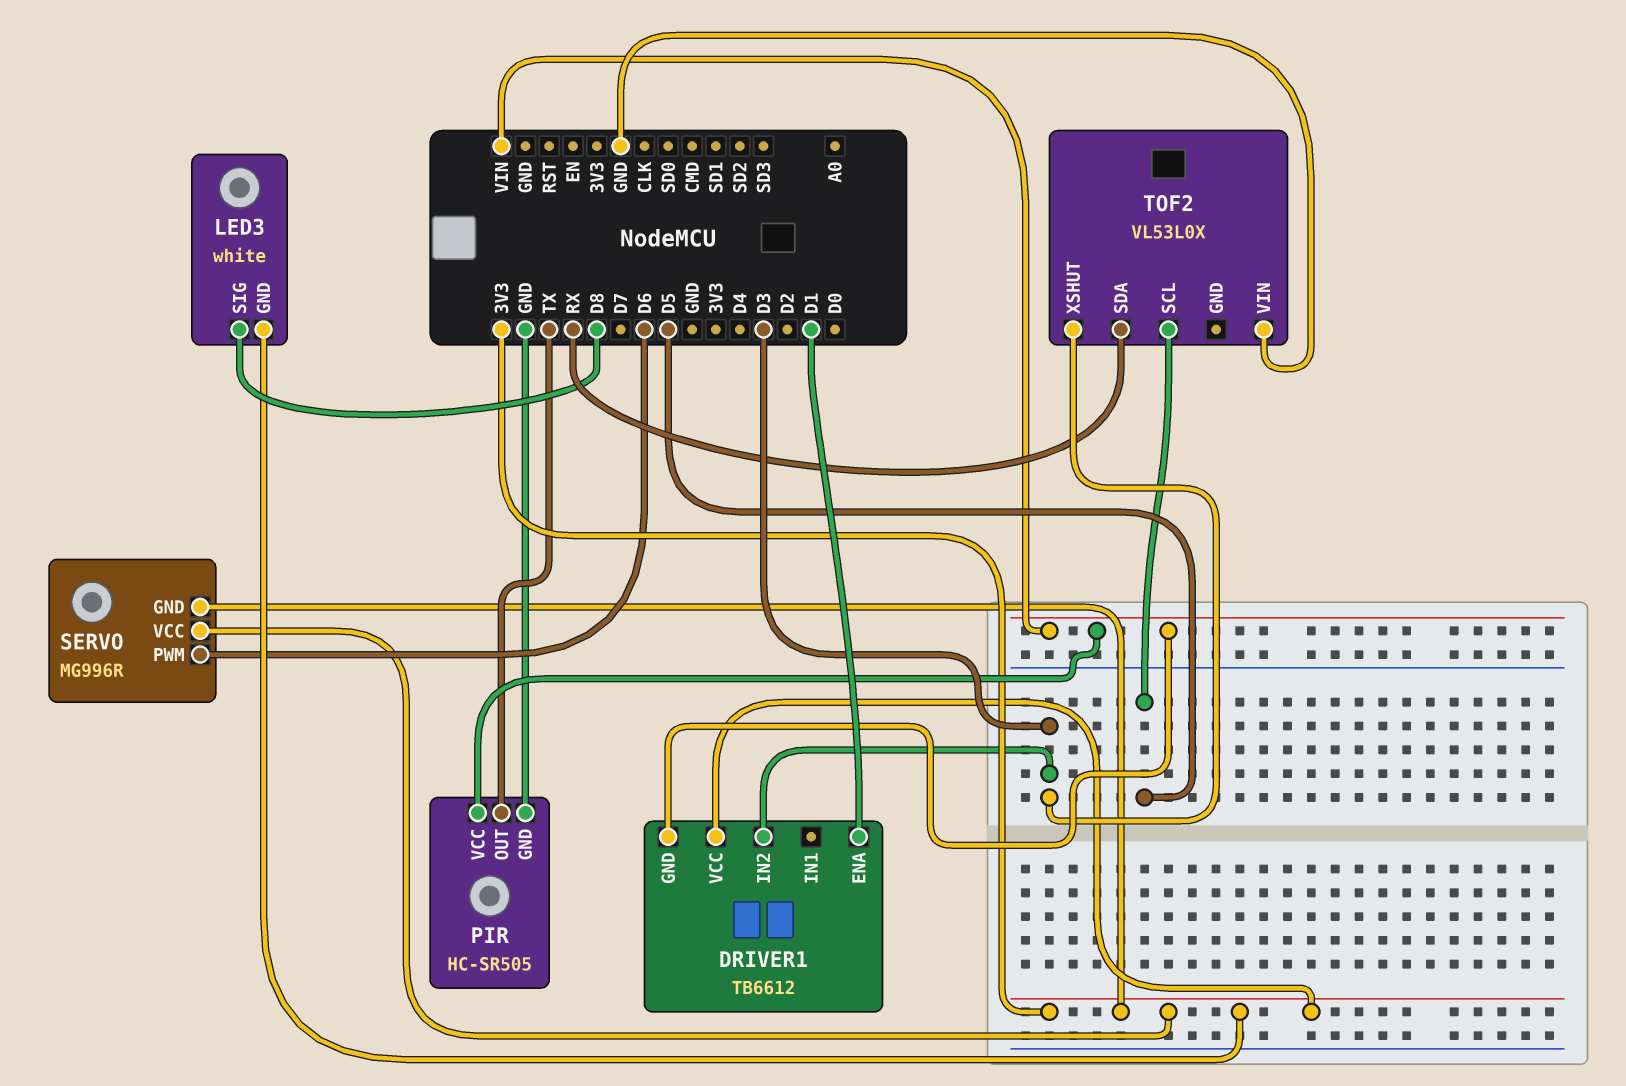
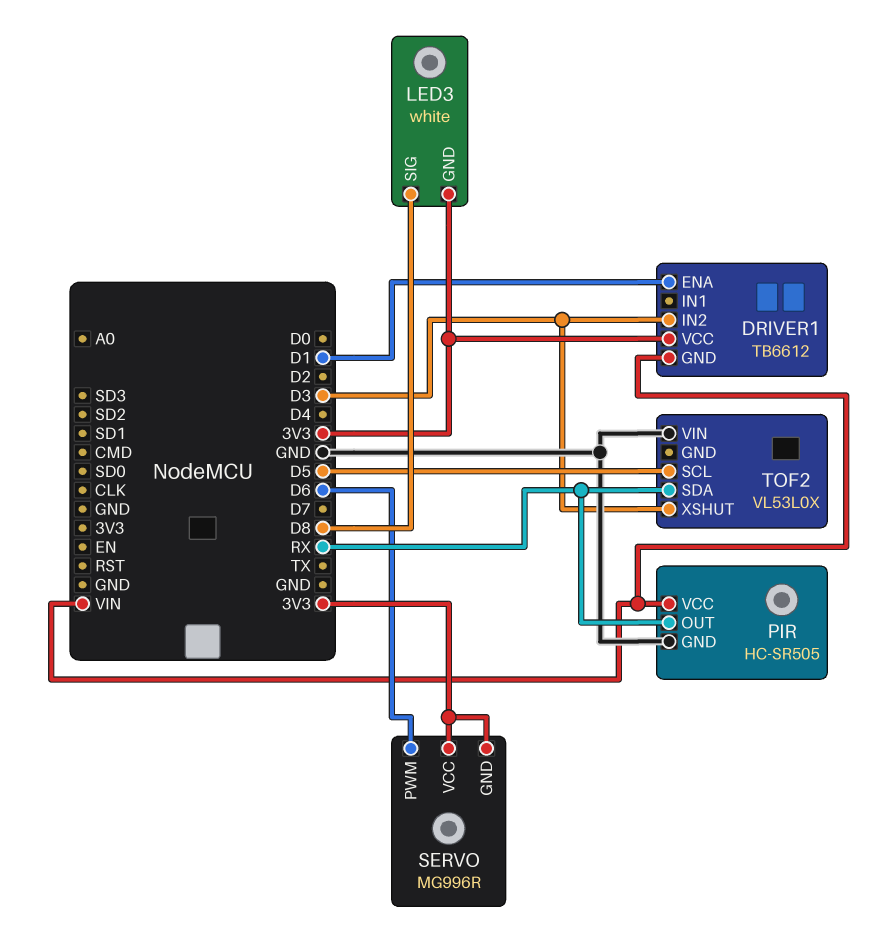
PIR pin OUT: TX -> RX

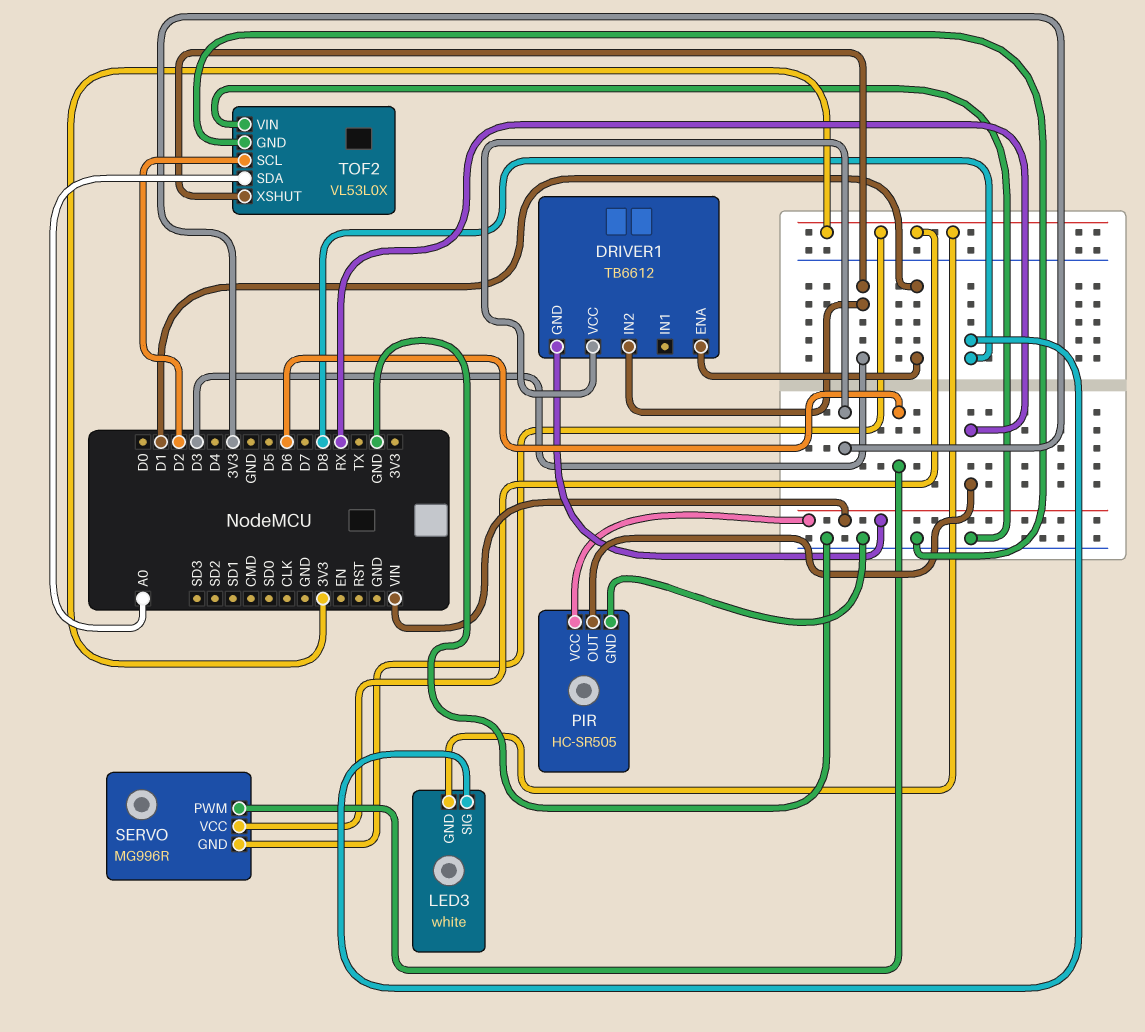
TOF2 pin GND: none -> GND
TOF2 pin SCL: D5 -> D2
TOF2 pin SDA: RX -> A0

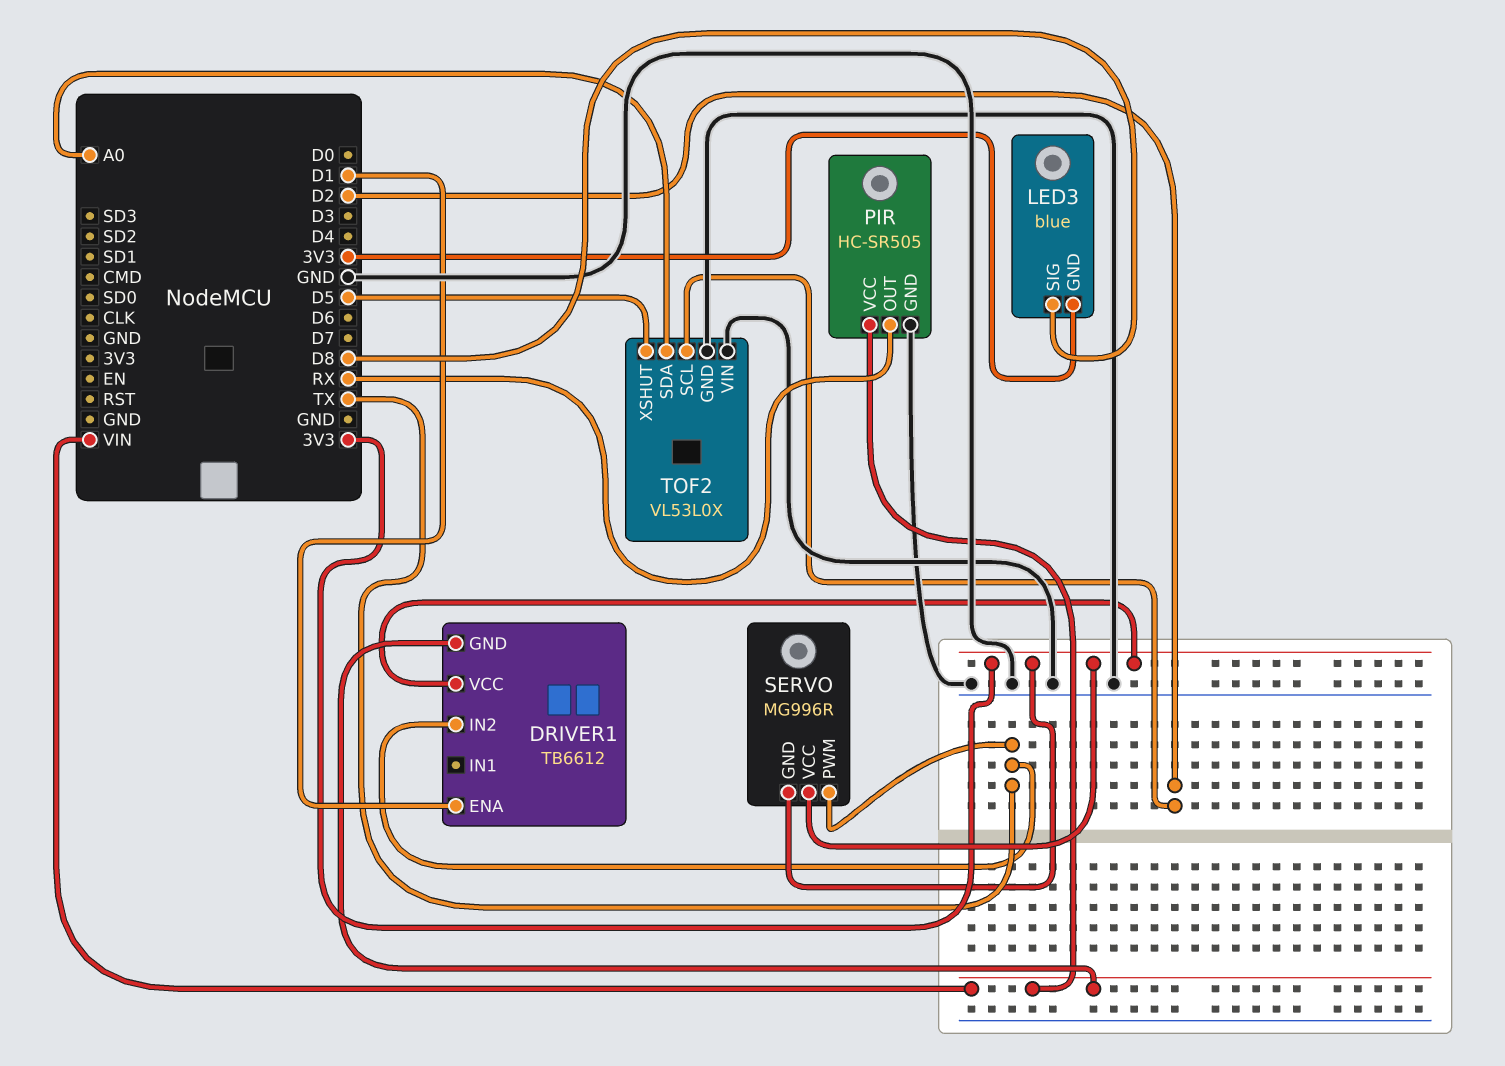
DRIVER1 pin IN2: D3 -> TX
LED3: white -> blue
SERVO pin PWM: D6 -> TX
TOF2 pin XSHUT: D3 -> D5

